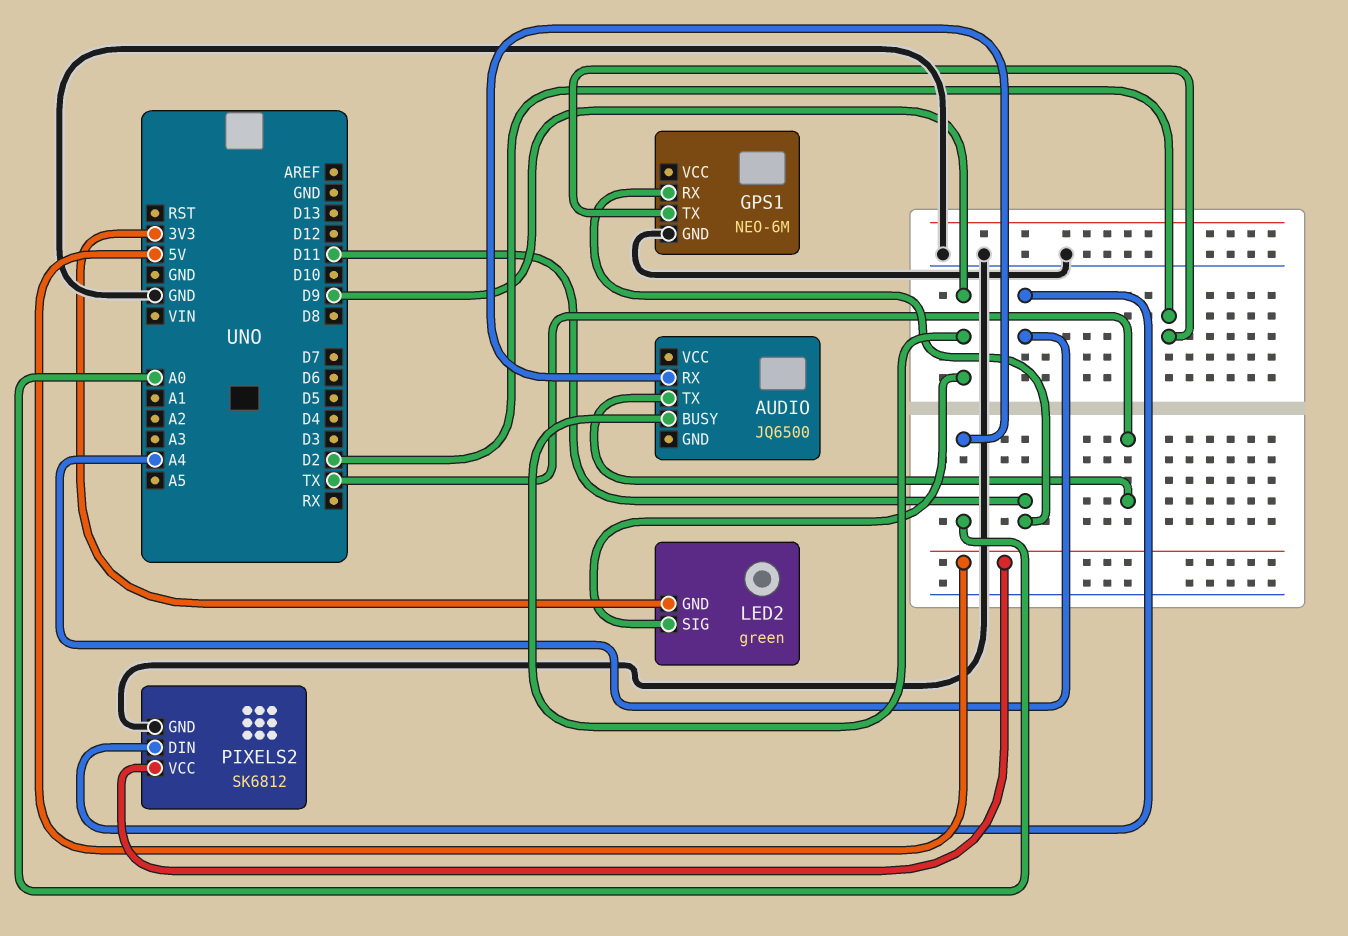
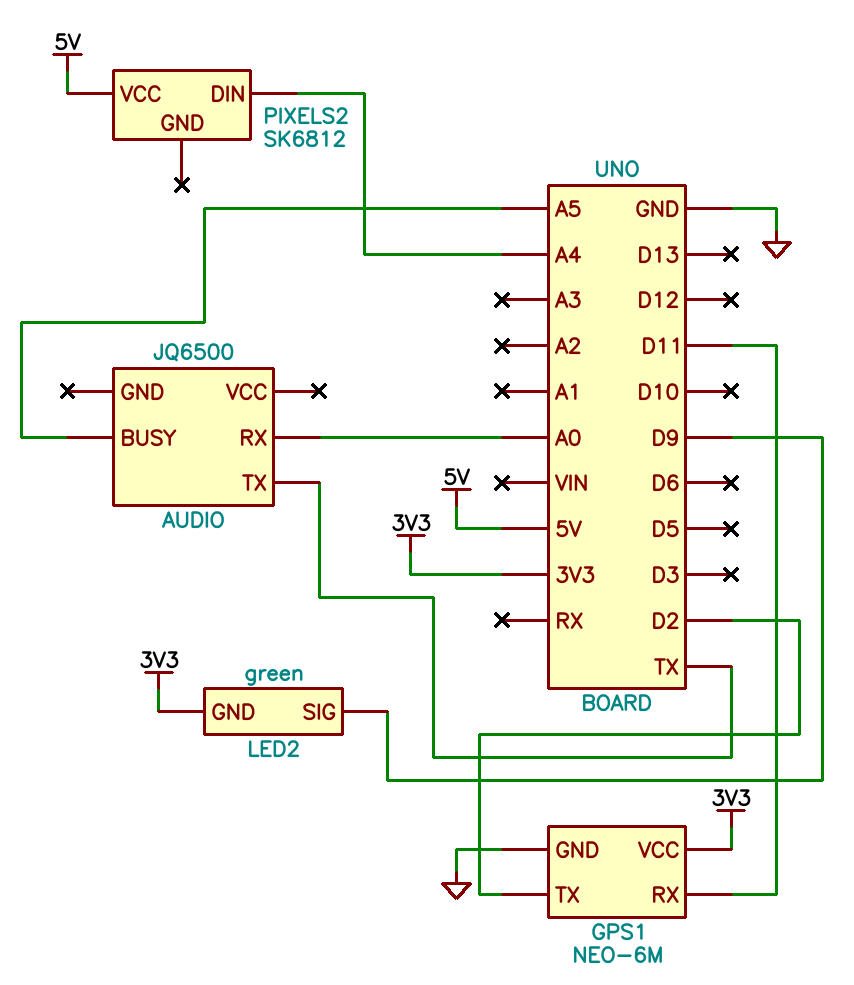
AUDIO pin BUSY: D9 -> A5
GPS1 pin VCC: none -> 3V3
PIXELS2 pin GND: GND -> none

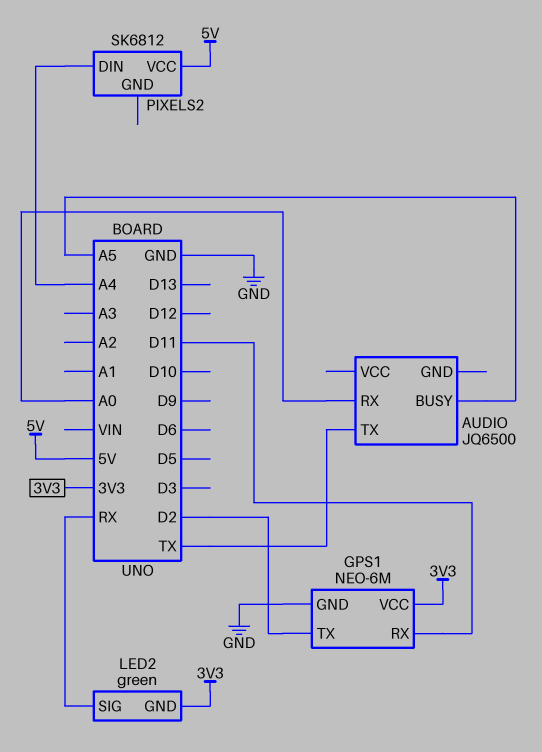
LED2 pin SIG: D9 -> RX

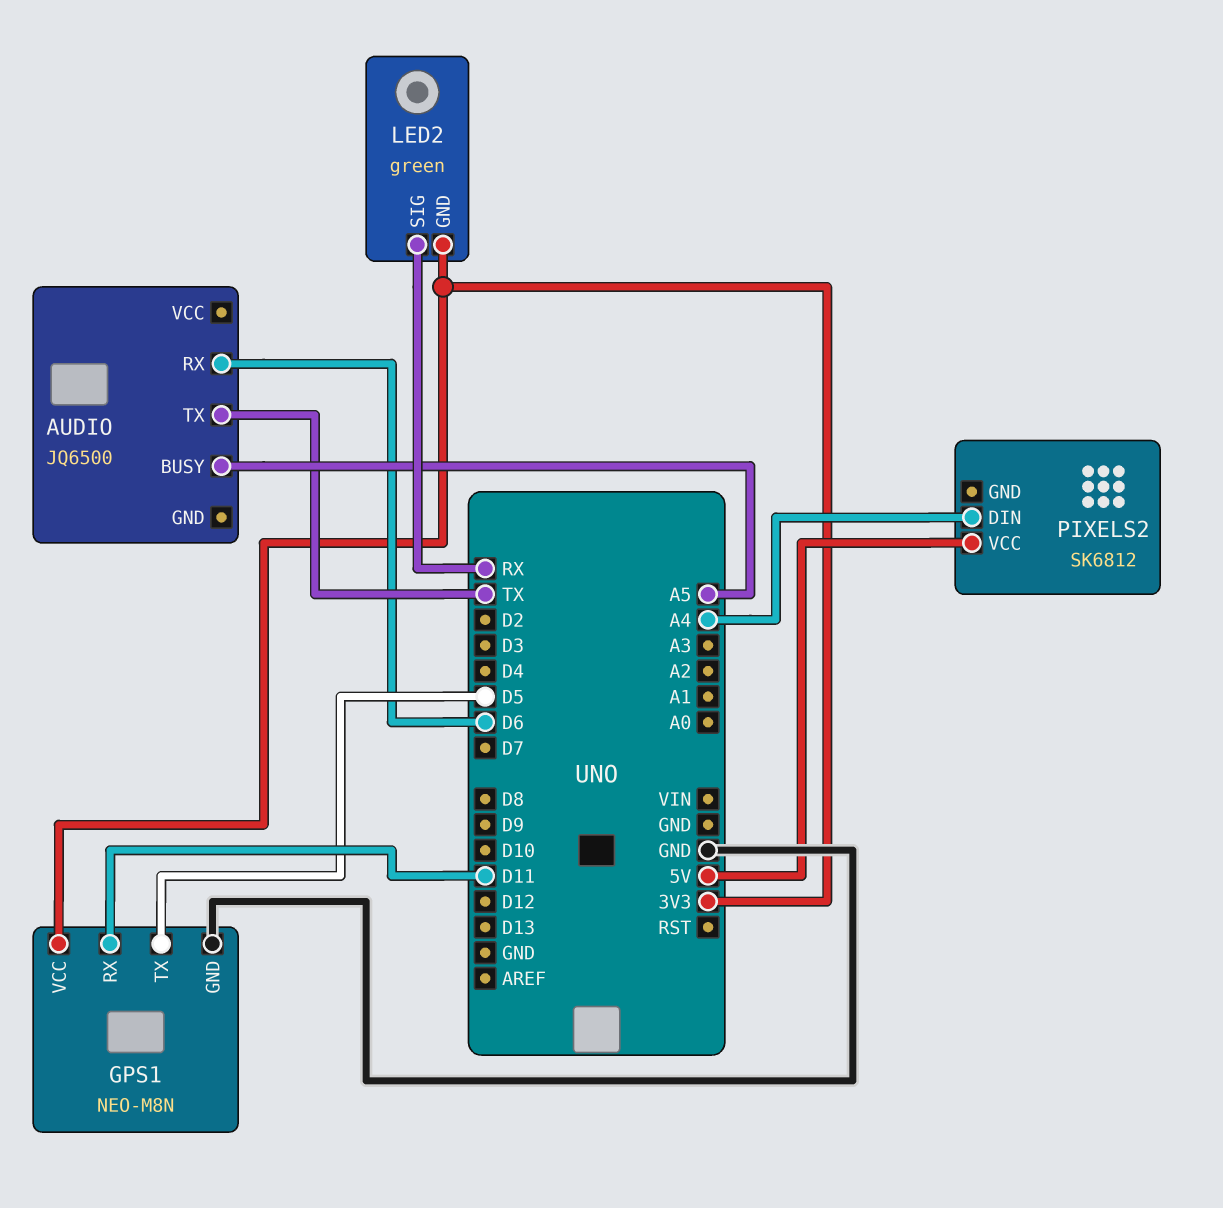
AUDIO pin RX: A0 -> D6
GPS1: NEO-6M -> NEO-M8N
GPS1 pin TX: D2 -> D5

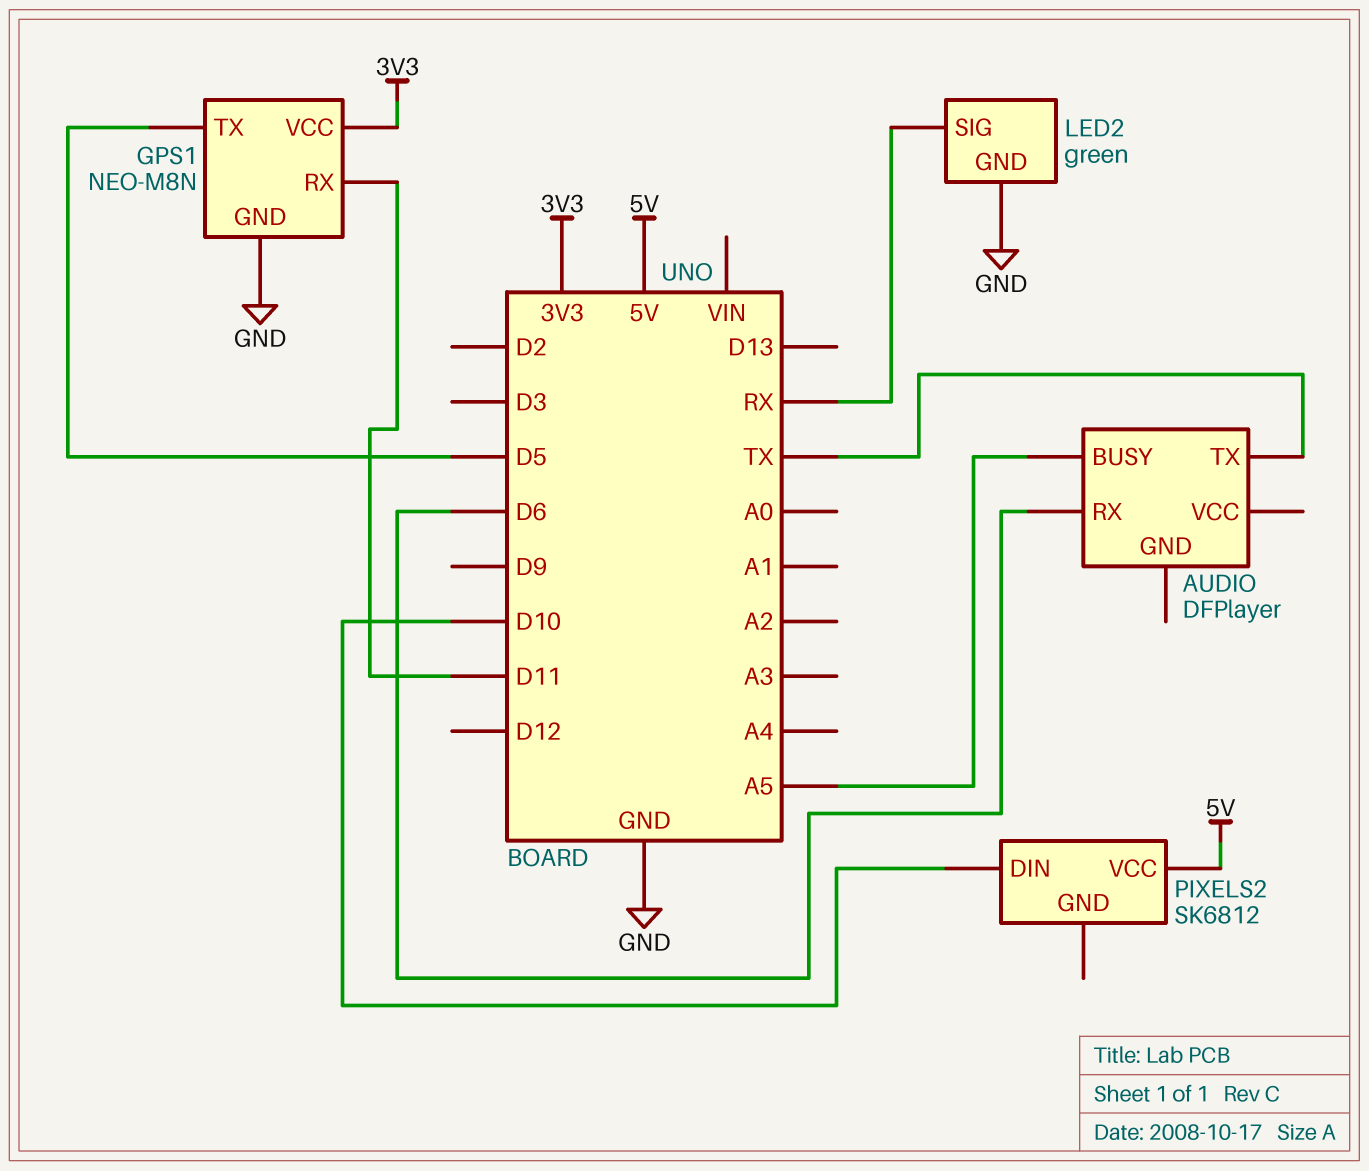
AUDIO: JQ6500 -> DFPlayer
LED2 pin GND: 3V3 -> GND
PIXELS2 pin DIN: A4 -> D10

